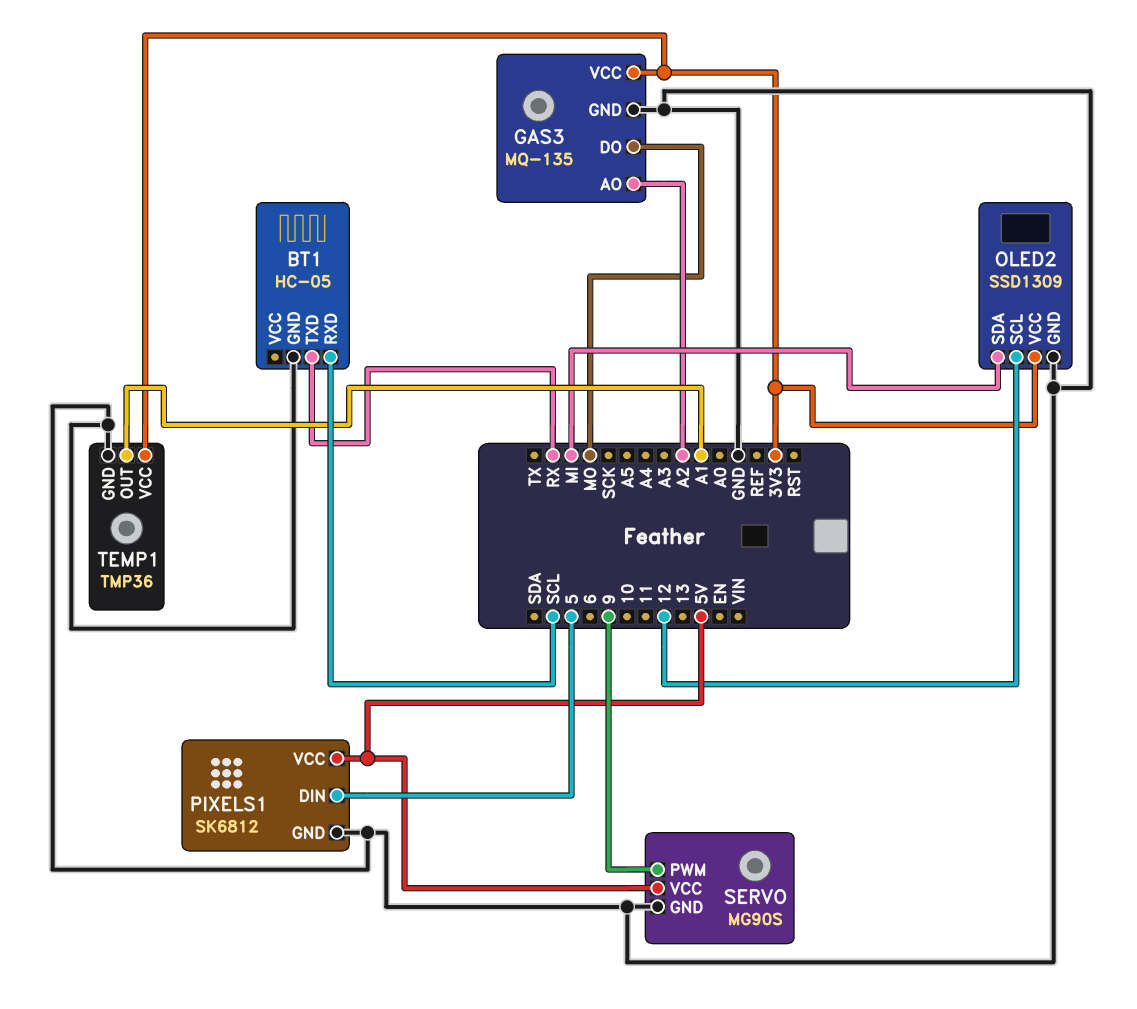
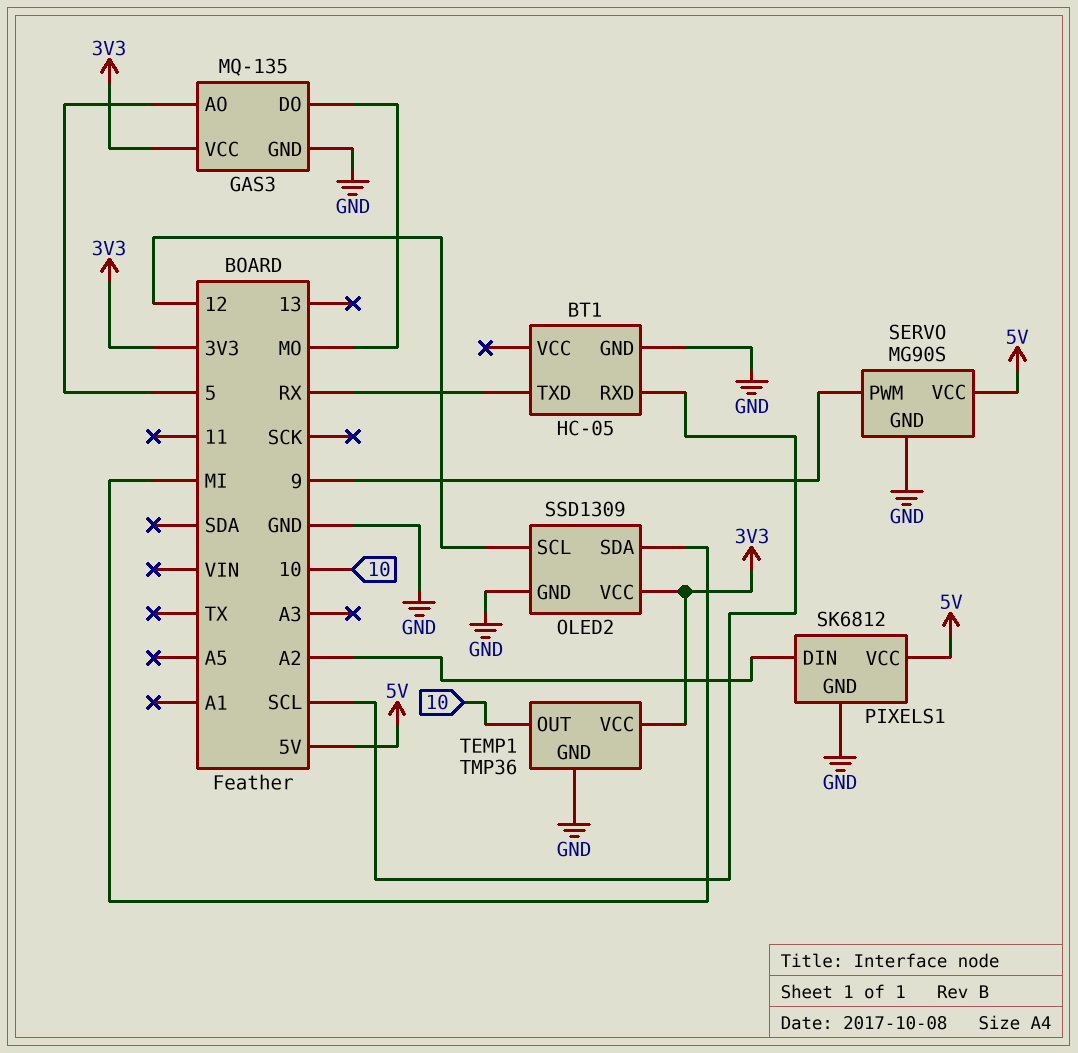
GAS3 pin AO: A2 -> 5
PIXELS1 pin DIN: 5 -> A2
TEMP1 pin OUT: A1 -> 10

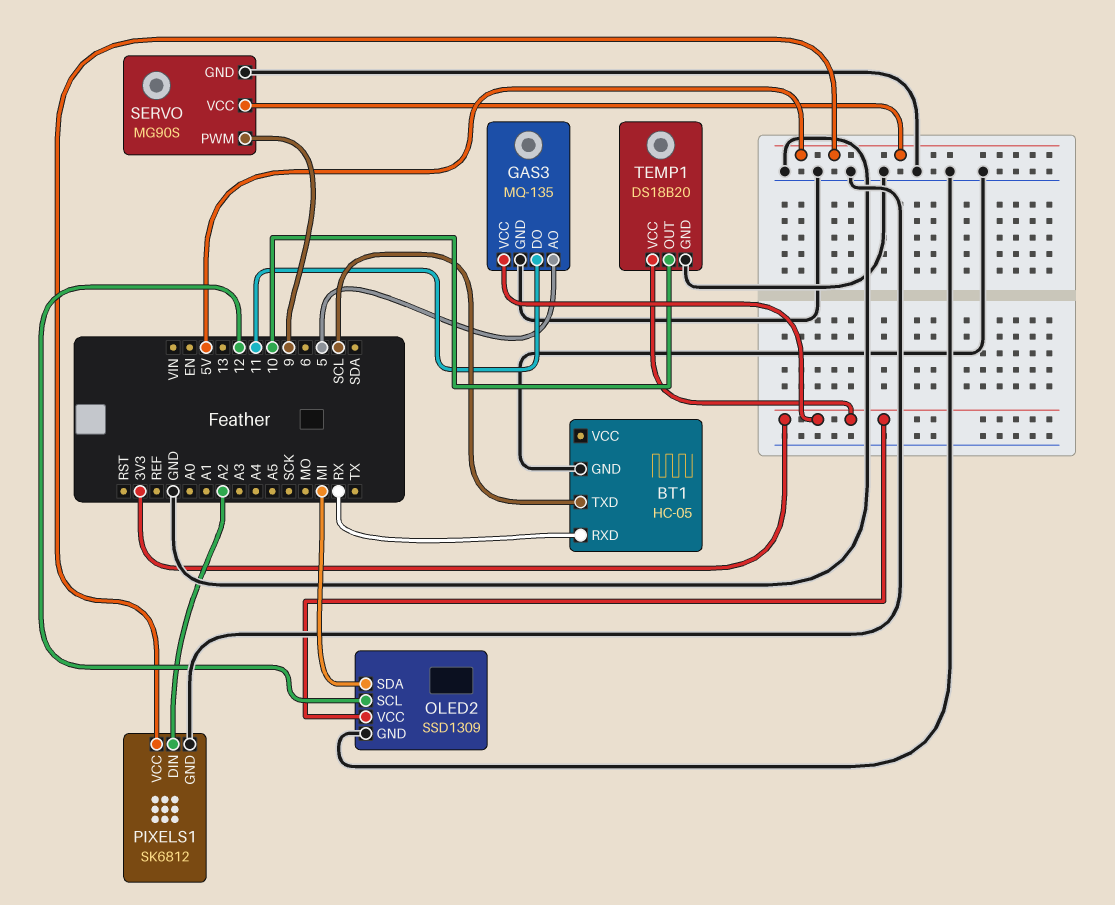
BT1 pin RXD: SCL -> RX
BT1 pin TXD: RX -> SCL
GAS3 pin DO: MO -> 11
TEMP1: TMP36 -> DS18B20

